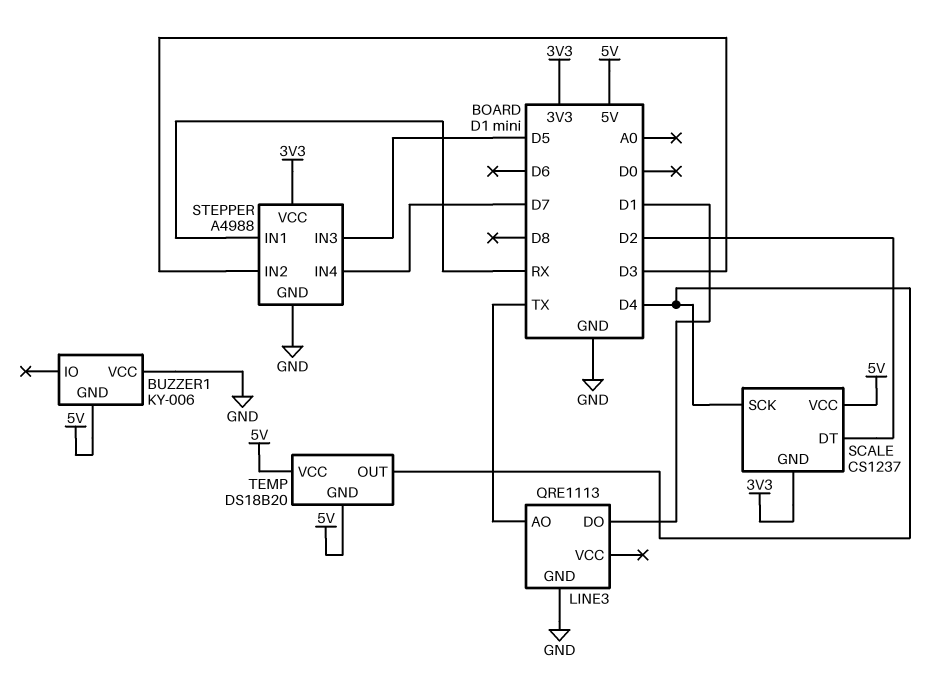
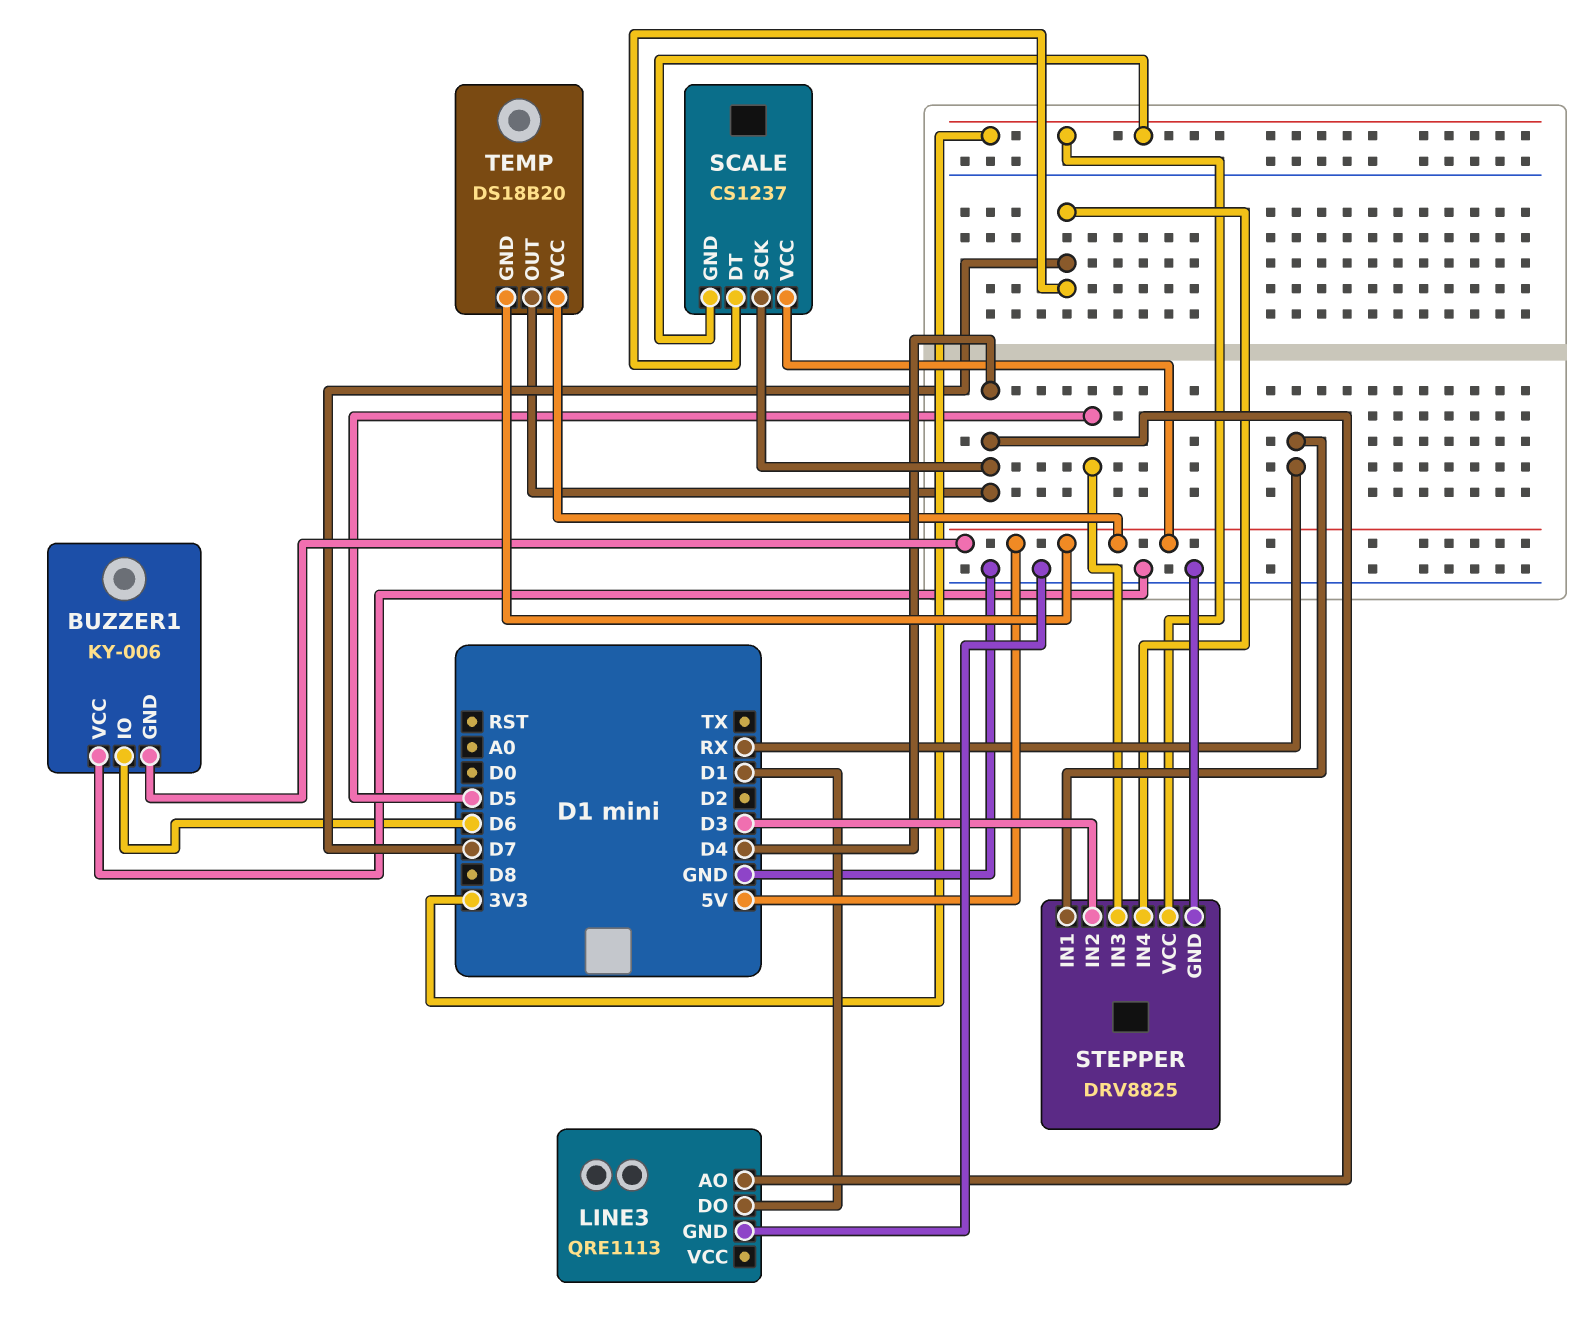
BUZZER1 pin IO: none -> D6
LINE3 pin AO: TX -> D4
SCALE pin DT: D2 -> D7
STEPPER: A4988 -> DRV8825

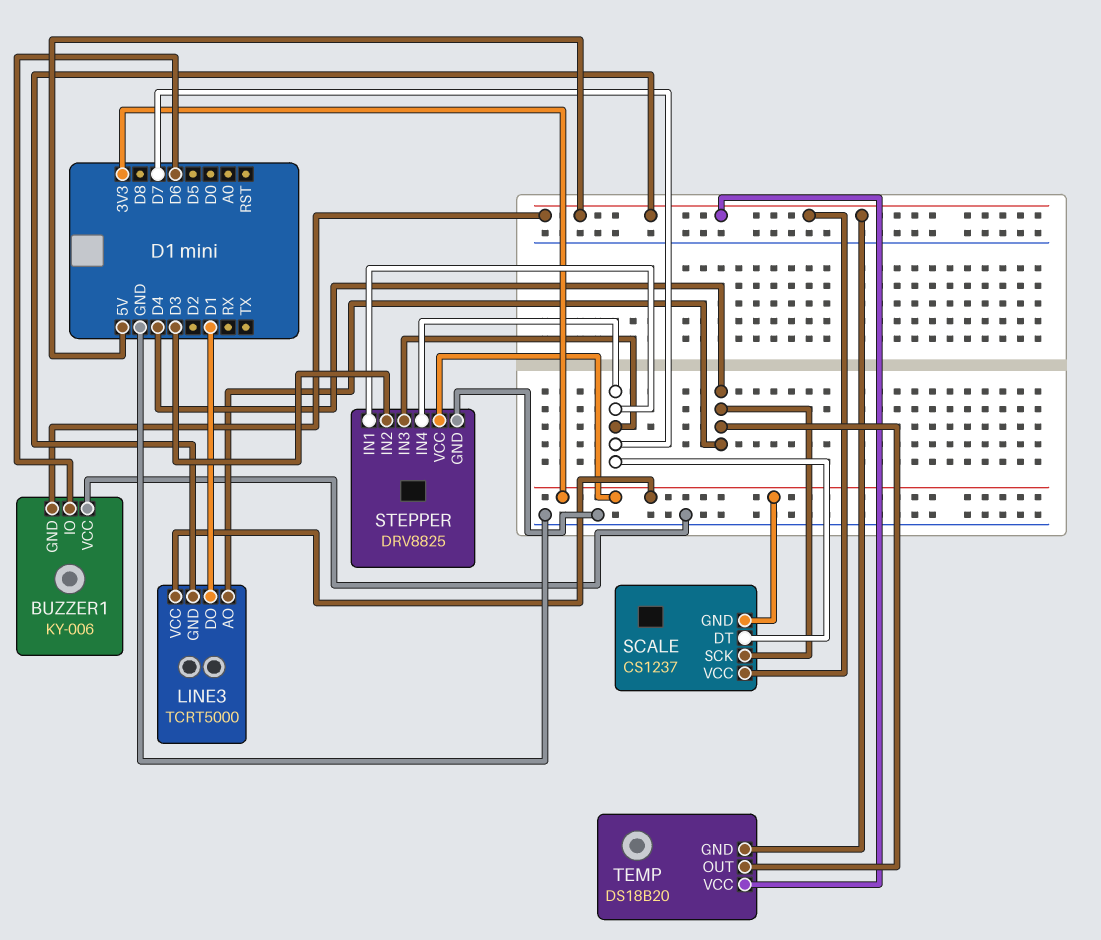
LINE3: QRE1113 -> TCRT5000
LINE3 pin GND: GND -> 5V
LINE3 pin VCC: none -> 3V3
STEPPER pin IN1: RX -> D7
STEPPER pin IN3: D5 -> D7

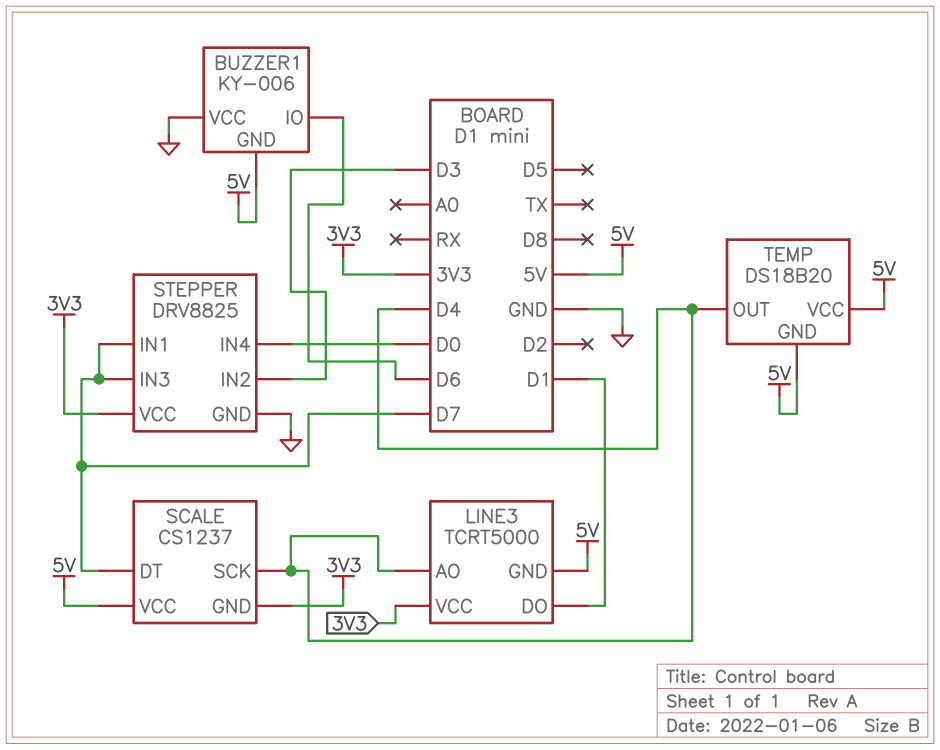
STEPPER pin IN4: D7 -> D0

